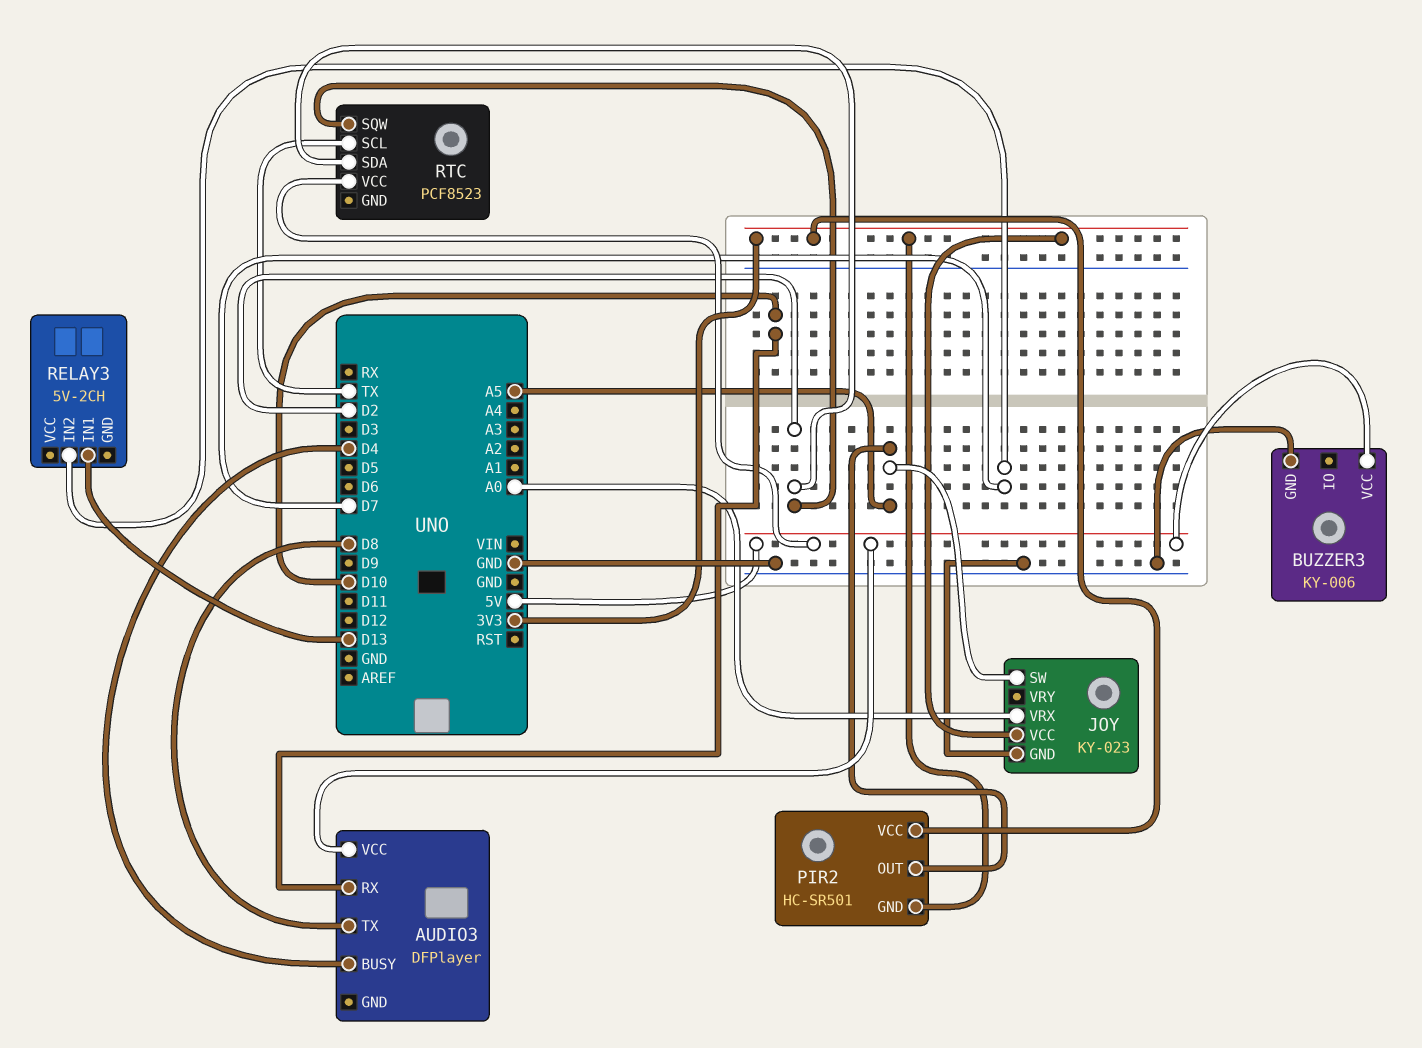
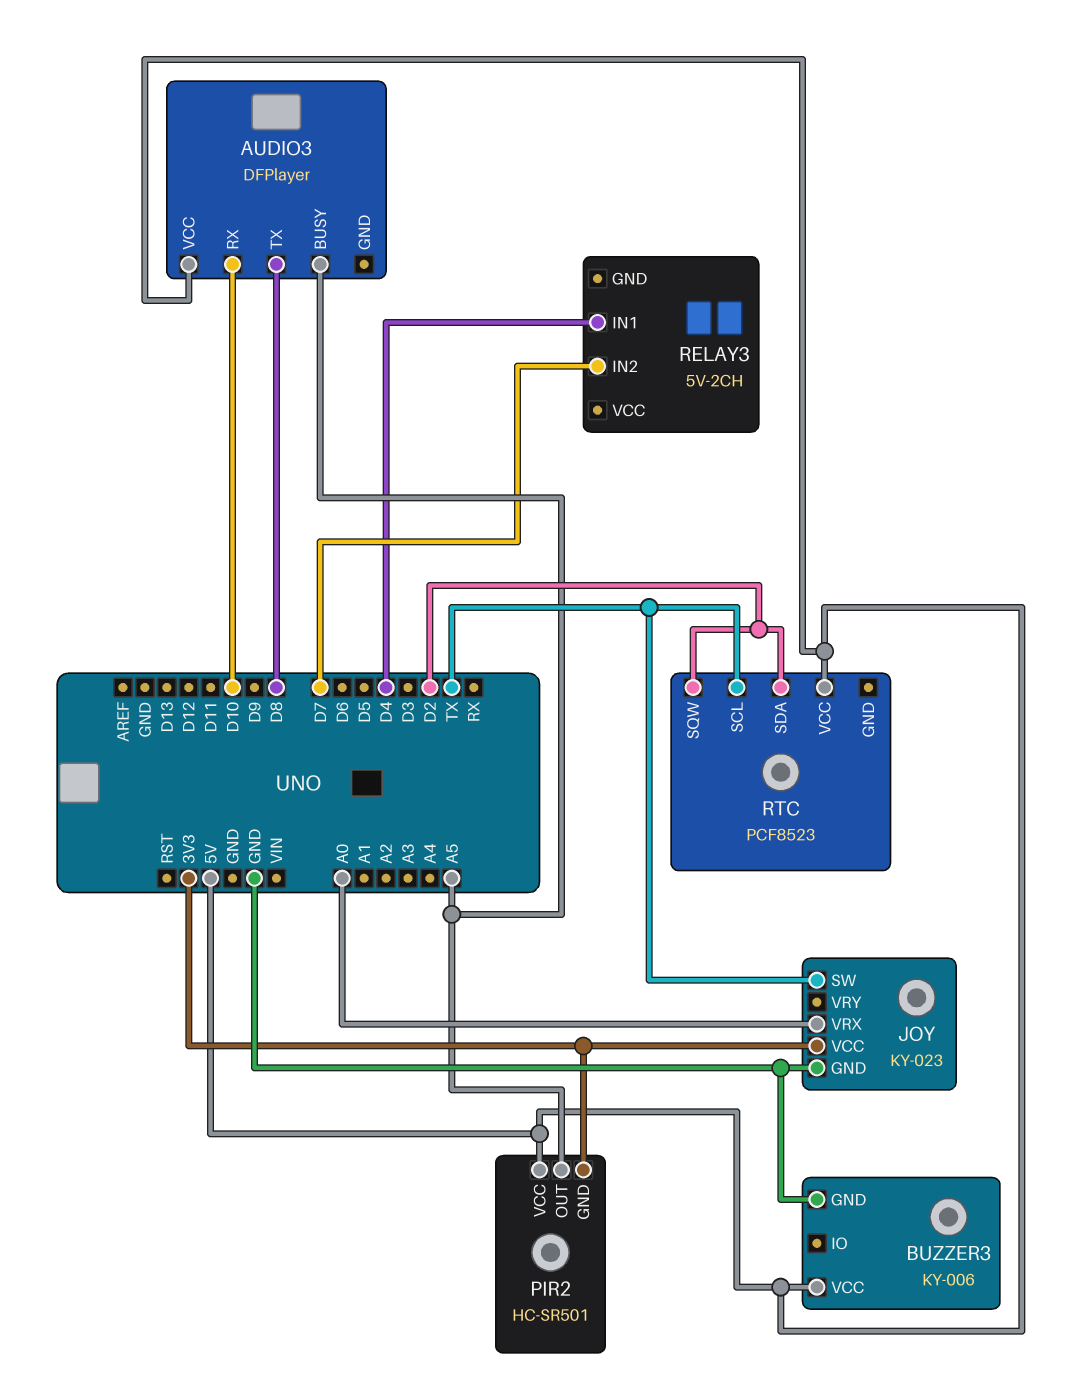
AUDIO3 pin BUSY: D4 -> A5
JOY pin SW: A5 -> TX
PIR2 pin VCC: 3V3 -> 5V
RELAY3 pin IN1: D13 -> D4

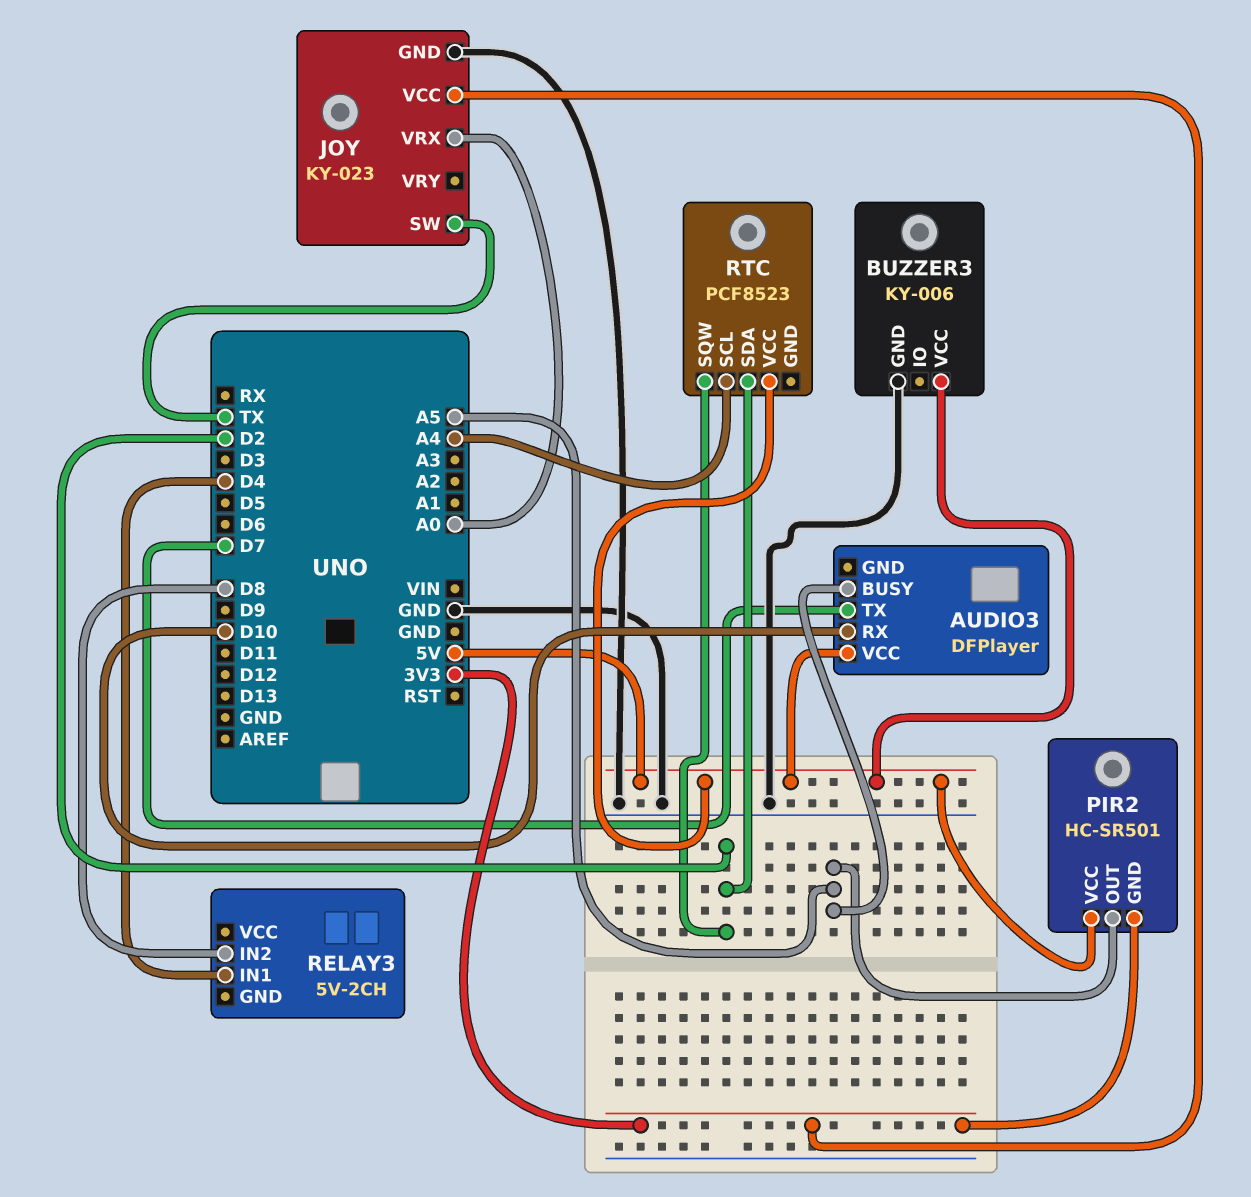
AUDIO3 pin TX: D8 -> D7
RELAY3 pin IN2: D7 -> D8
RTC pin SCL: TX -> A4

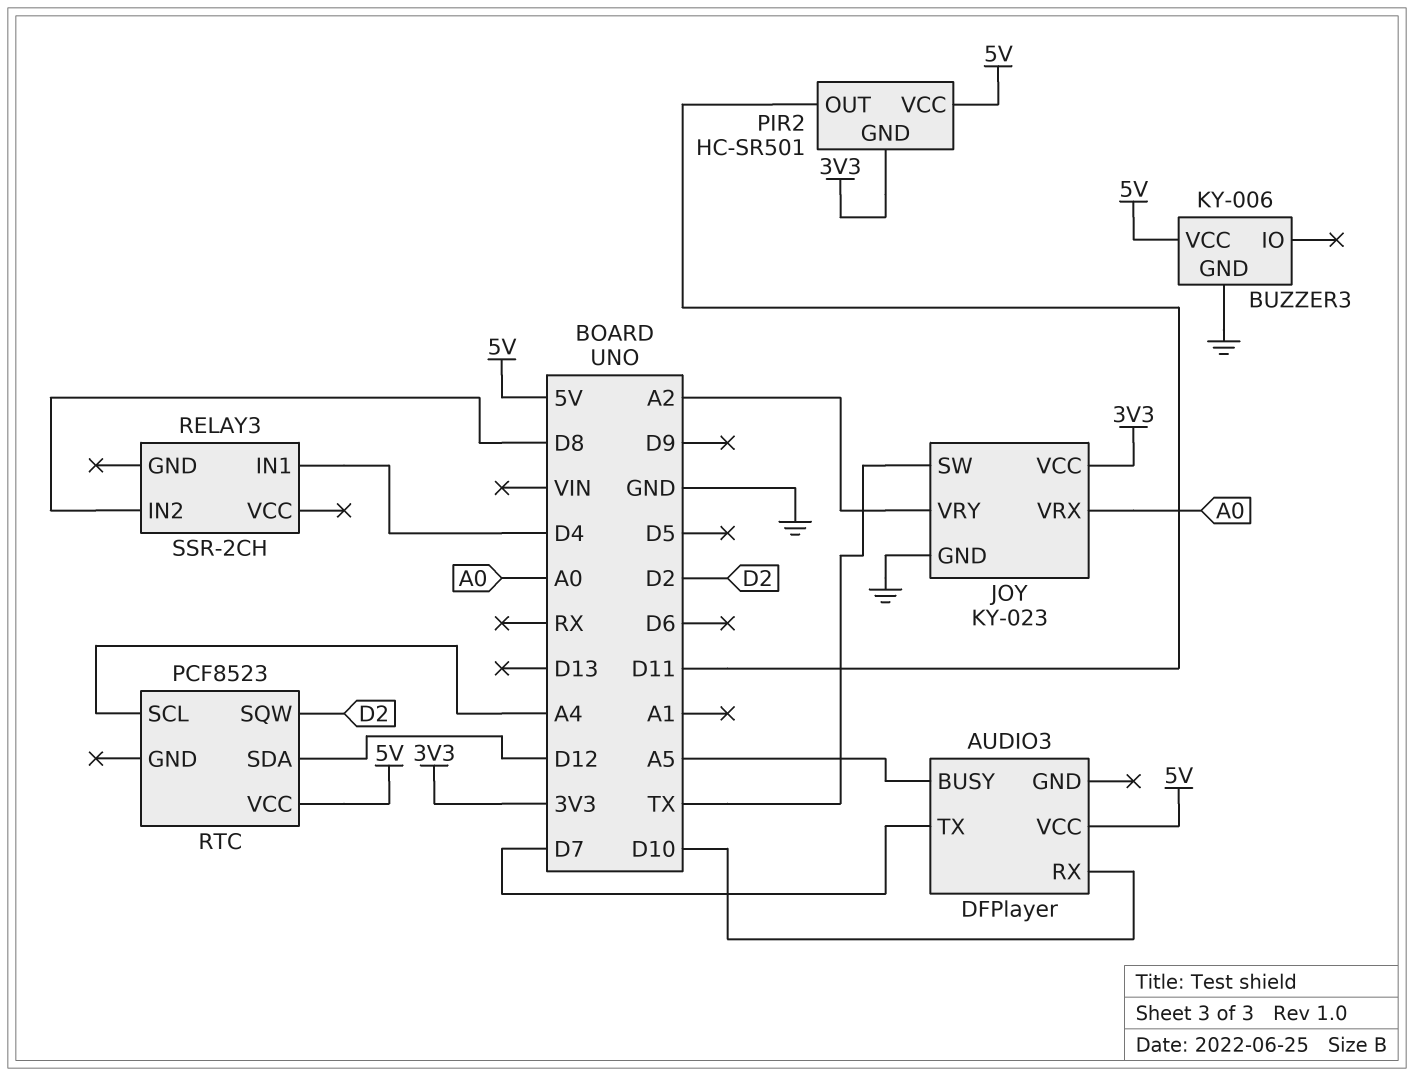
JOY pin VRY: none -> A2
PIR2 pin OUT: A5 -> D11
RELAY3: 5V-2CH -> SSR-2CH
RTC pin SDA: D2 -> D12

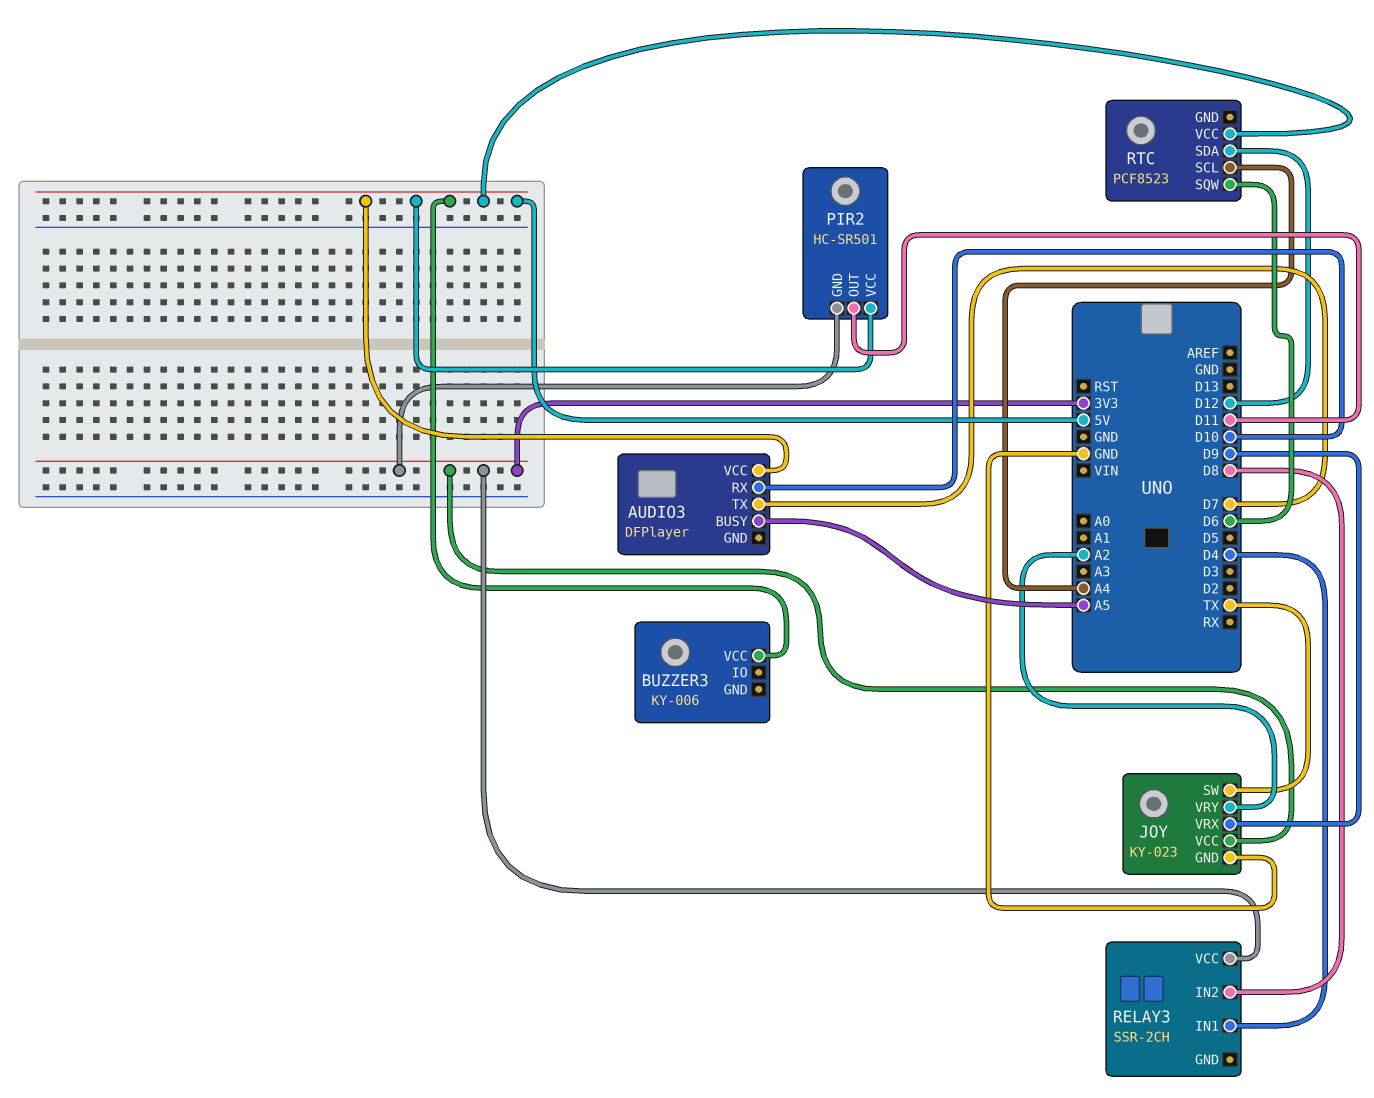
BUZZER3 pin GND: GND -> none
JOY pin VRX: A0 -> D9
RELAY3 pin VCC: none -> 3V3
RTC pin SQW: D2 -> D6

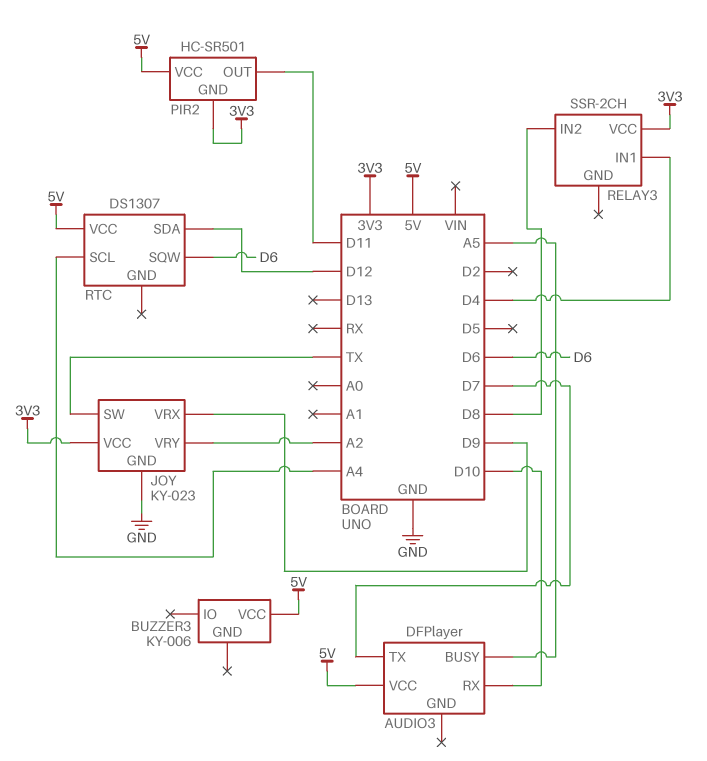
RTC: PCF8523 -> DS1307

